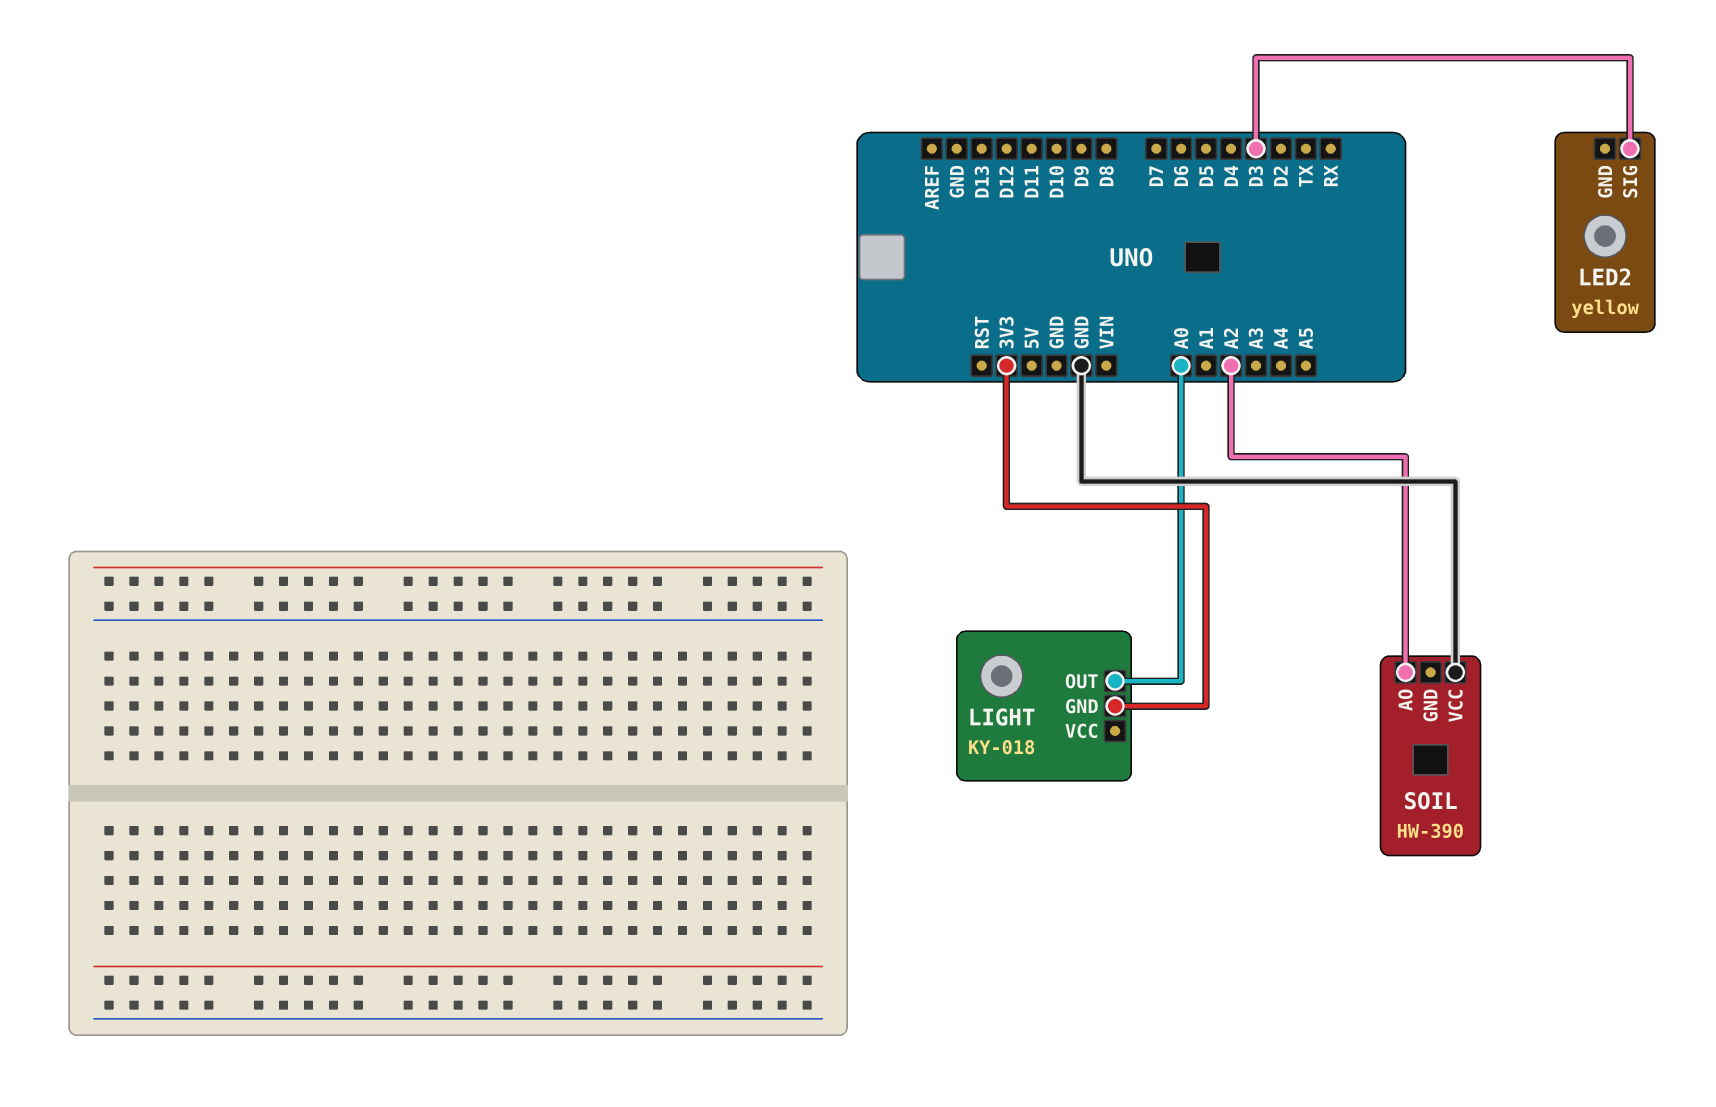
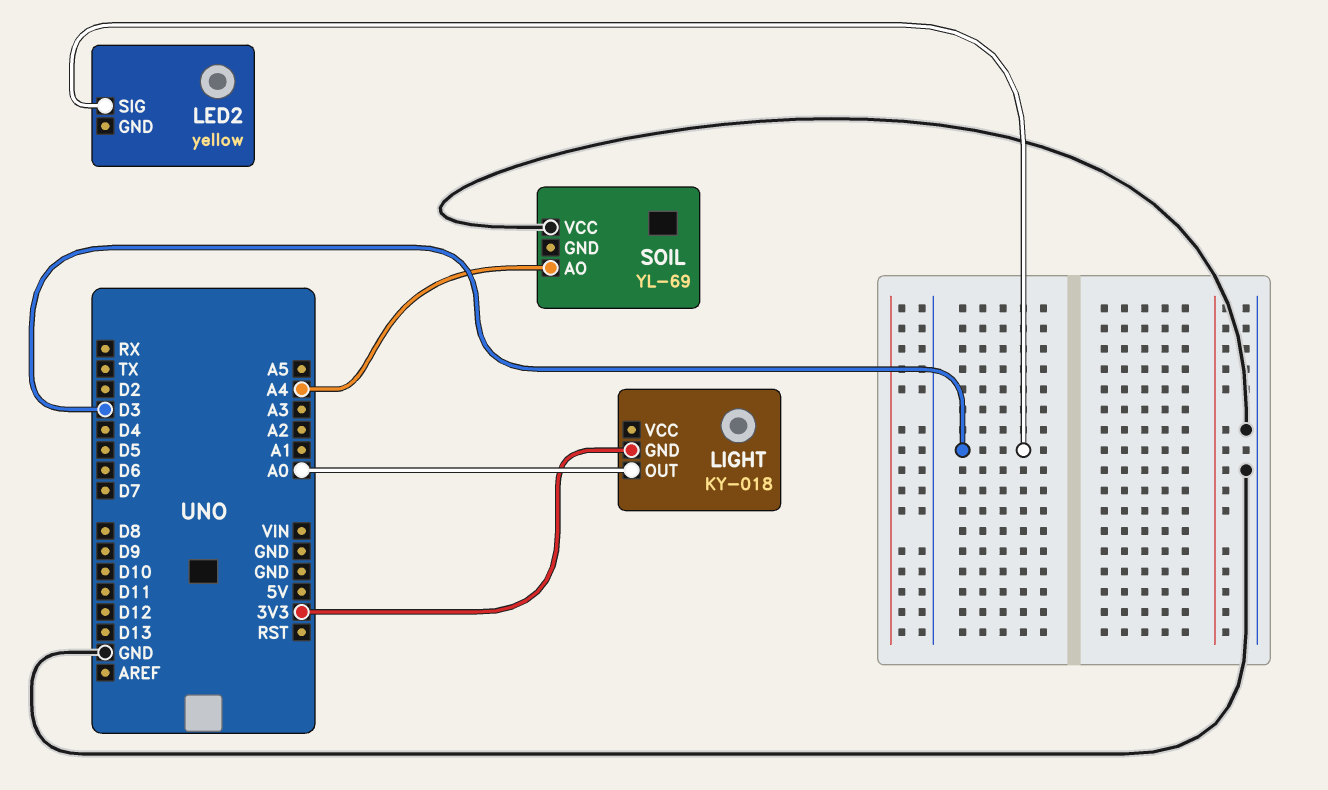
SOIL: HW-390 -> YL-69
SOIL pin AO: A2 -> A4

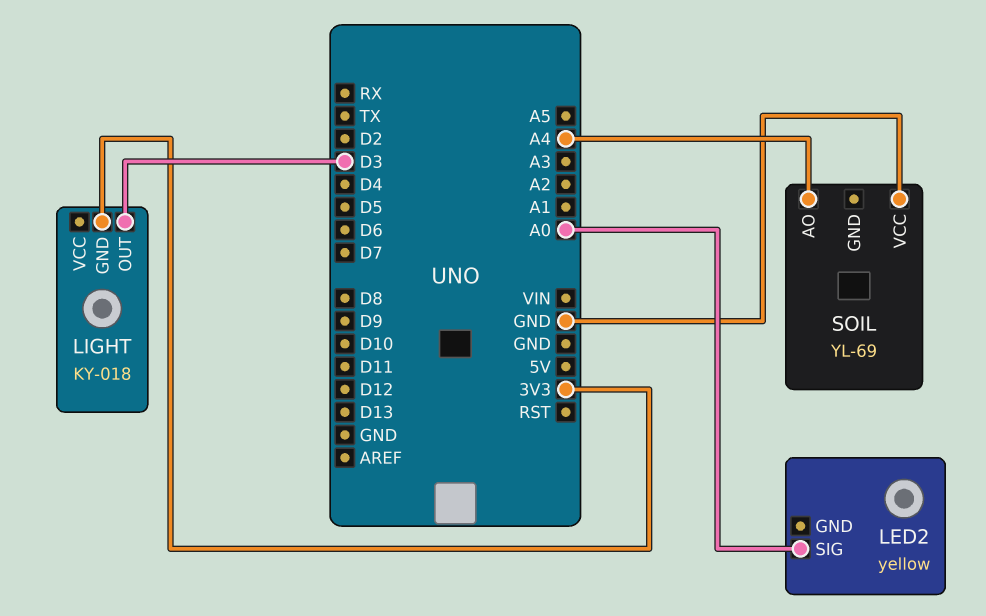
LED2 pin SIG: D3 -> A0
LIGHT pin OUT: A0 -> D3

